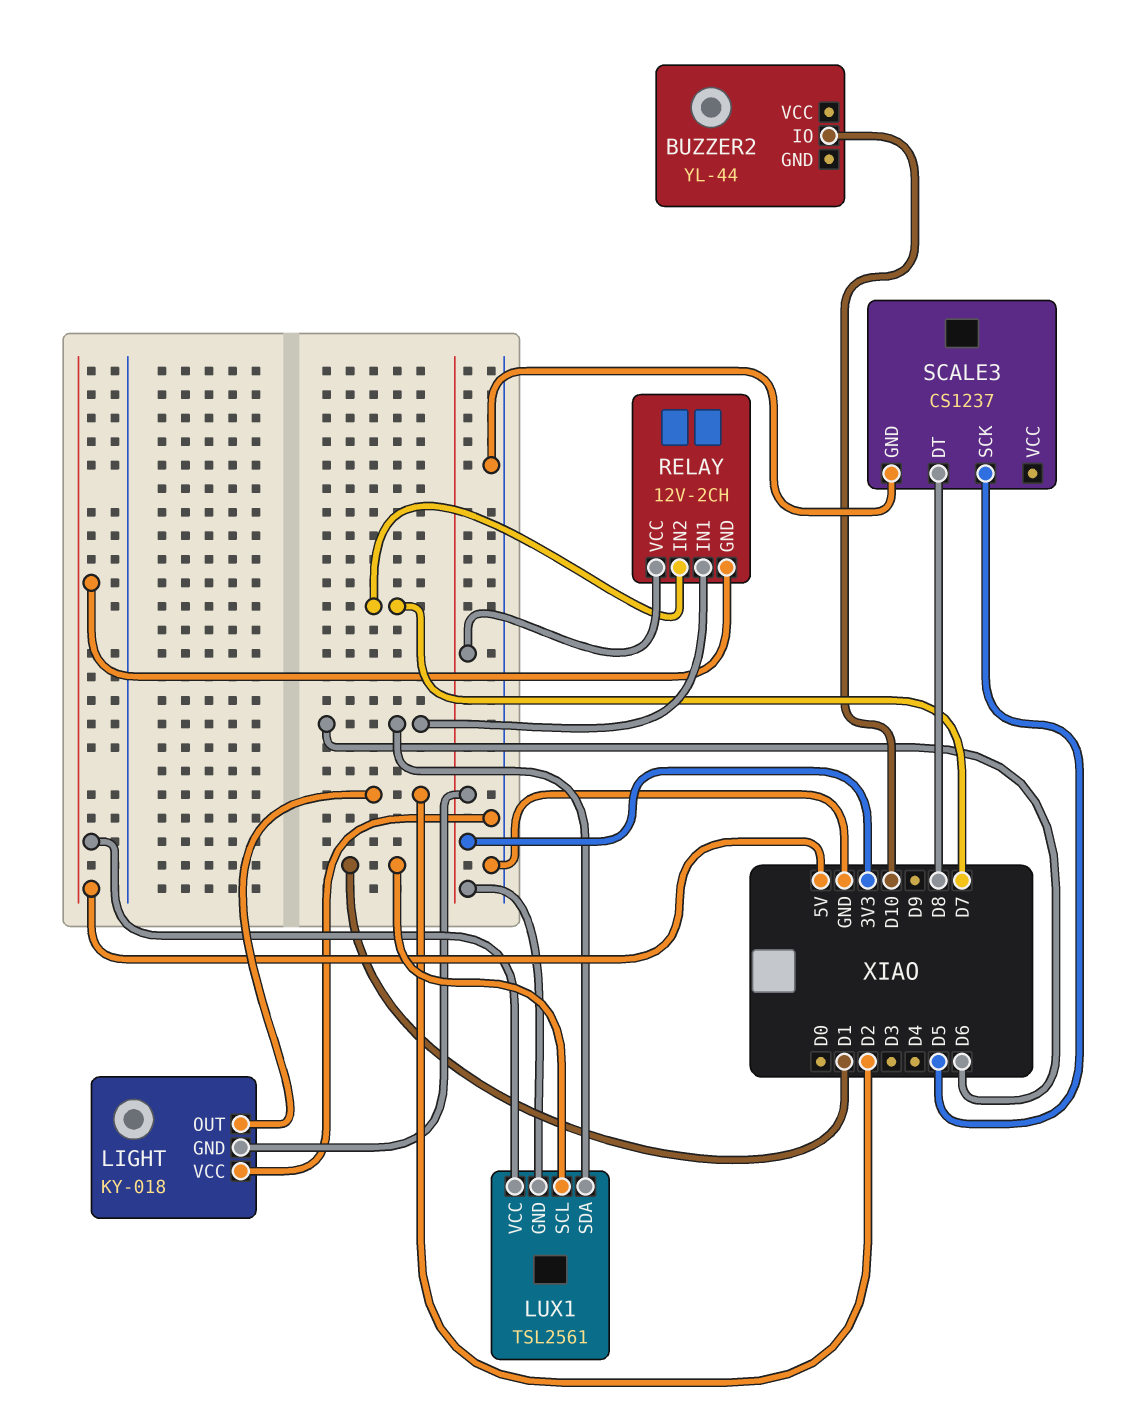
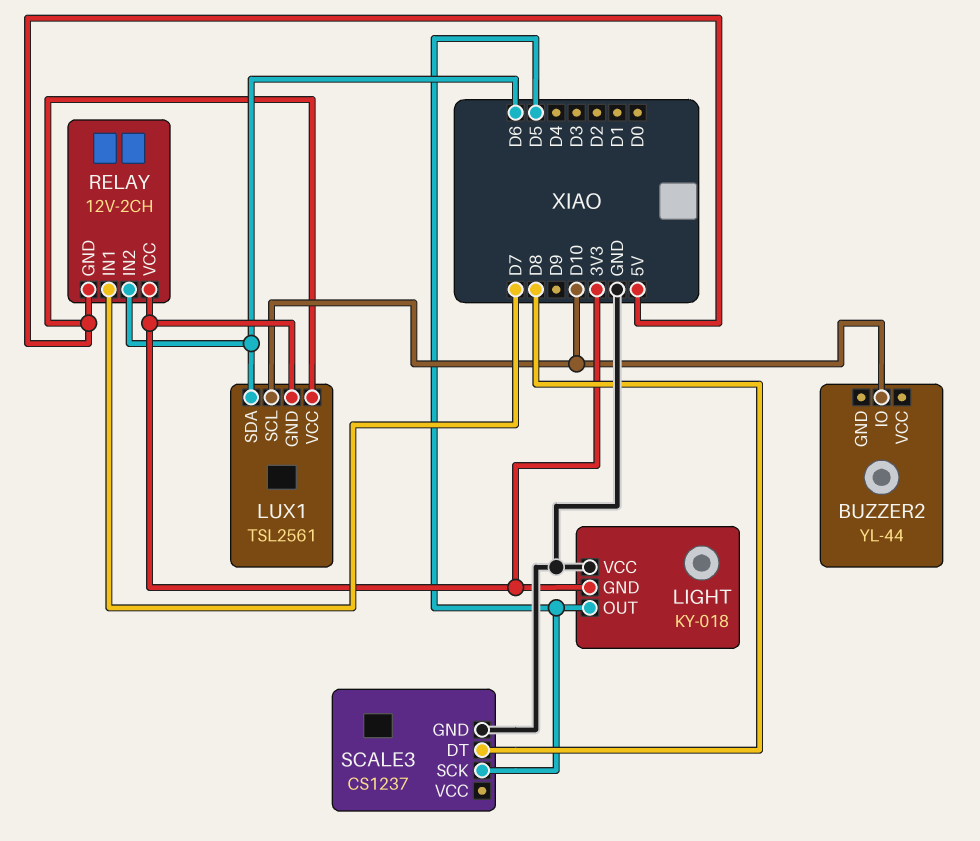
LIGHT pin OUT: D2 -> D5
LUX1 pin SCL: D1 -> D10
RELAY pin IN1: D6 -> D7
RELAY pin IN2: D7 -> D6

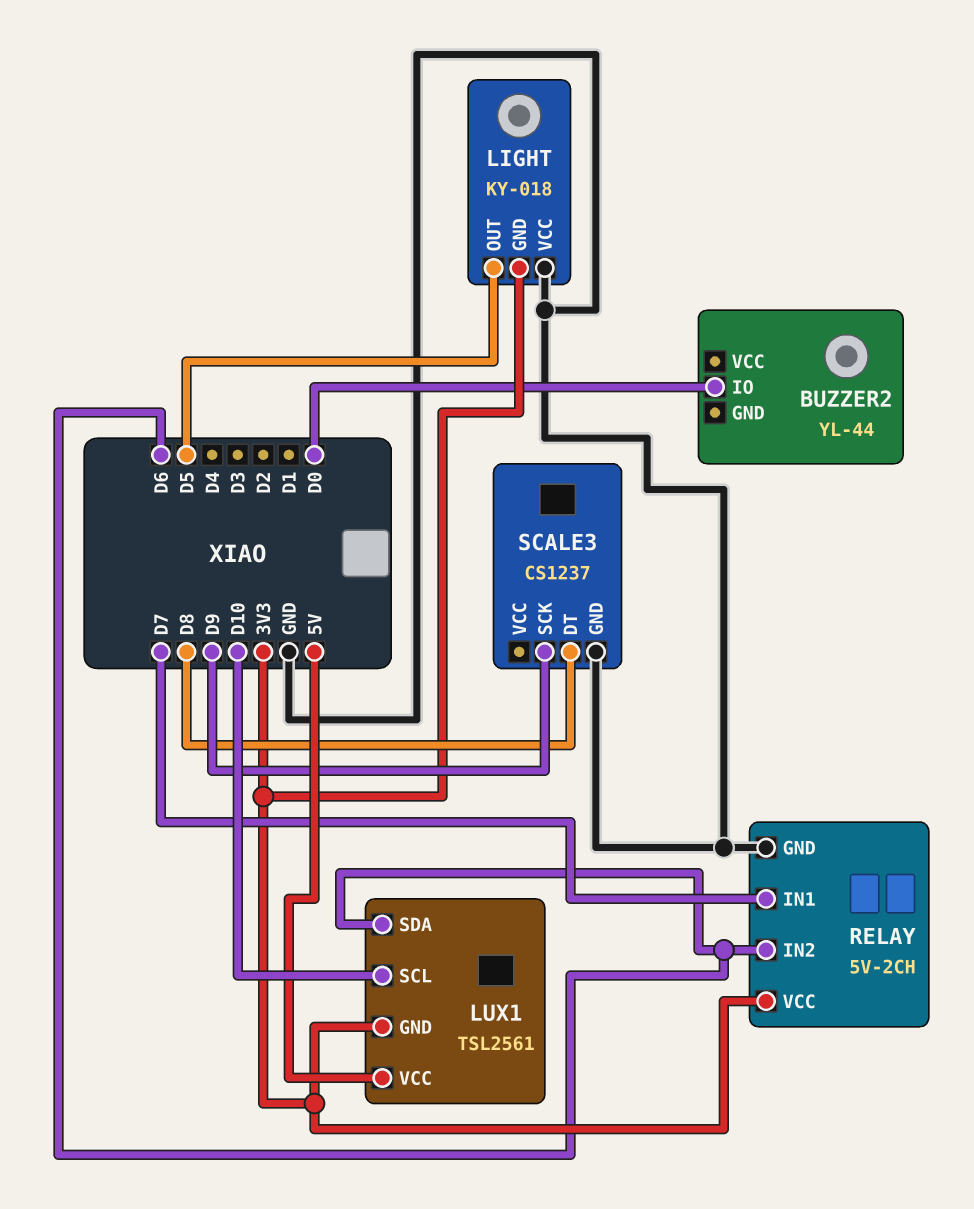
BUZZER2 pin IO: D10 -> D0
RELAY: 12V-2CH -> 5V-2CH
RELAY pin GND: 5V -> GND
SCALE3 pin SCK: D5 -> D9

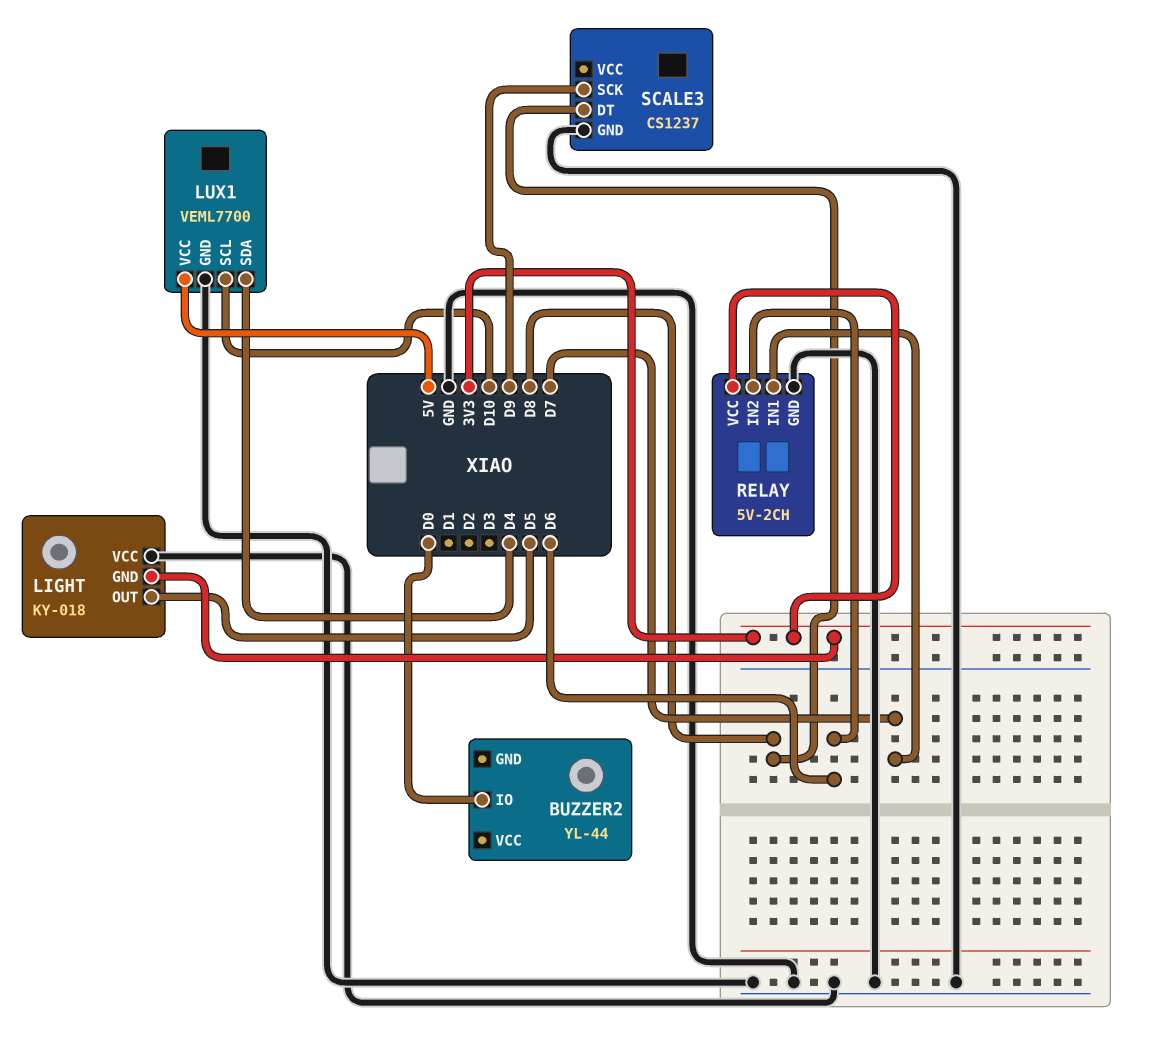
LUX1: TSL2561 -> VEML7700
LUX1 pin GND: 3V3 -> GND
LUX1 pin SDA: D6 -> D4

